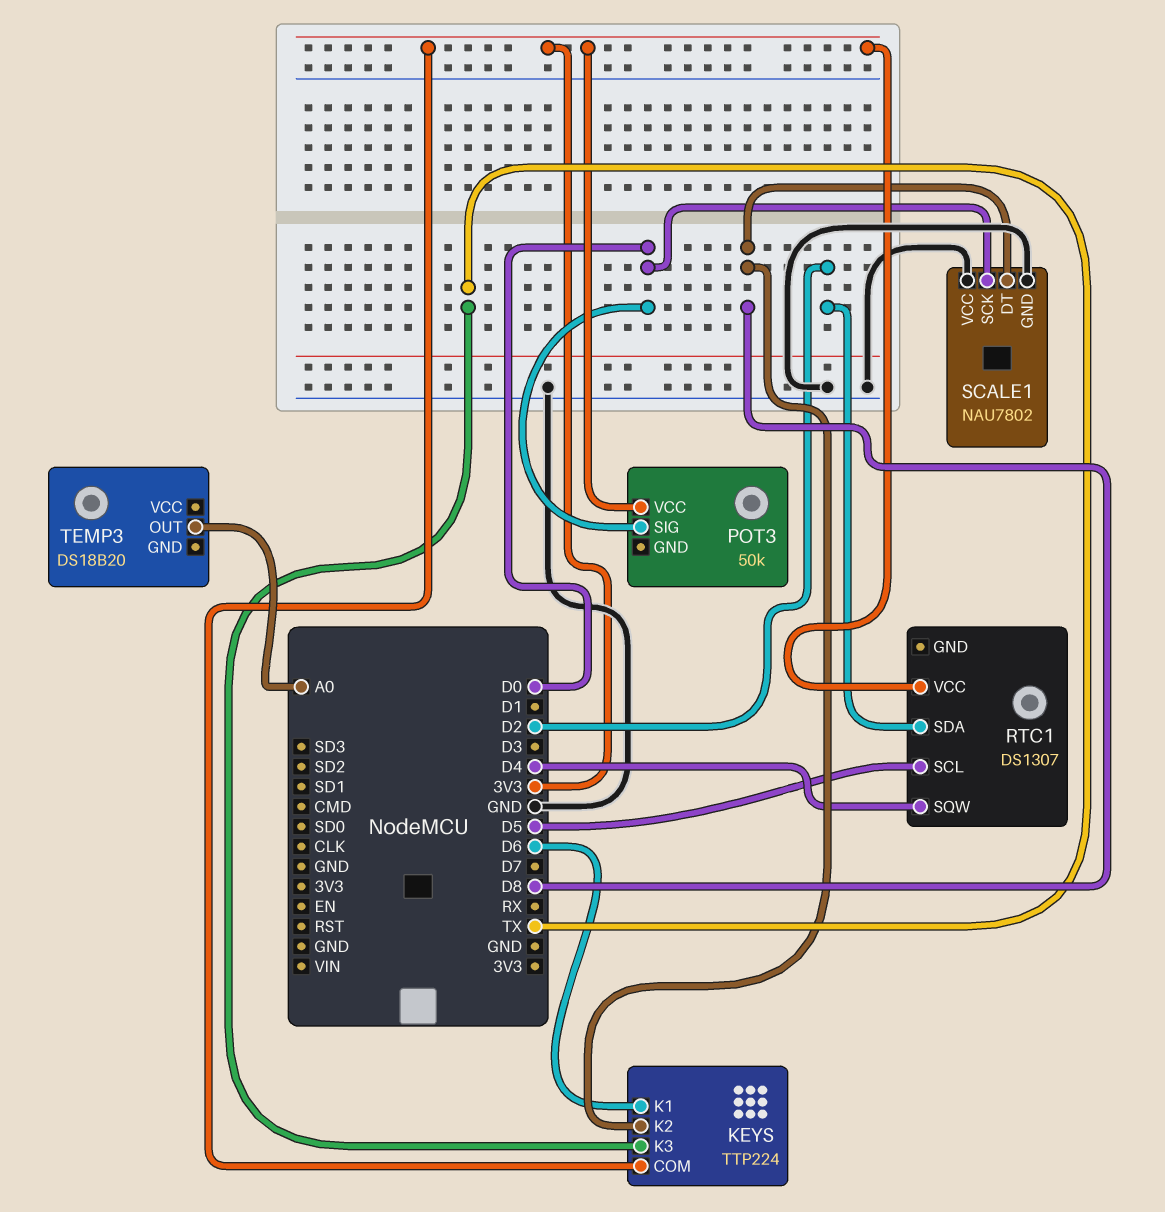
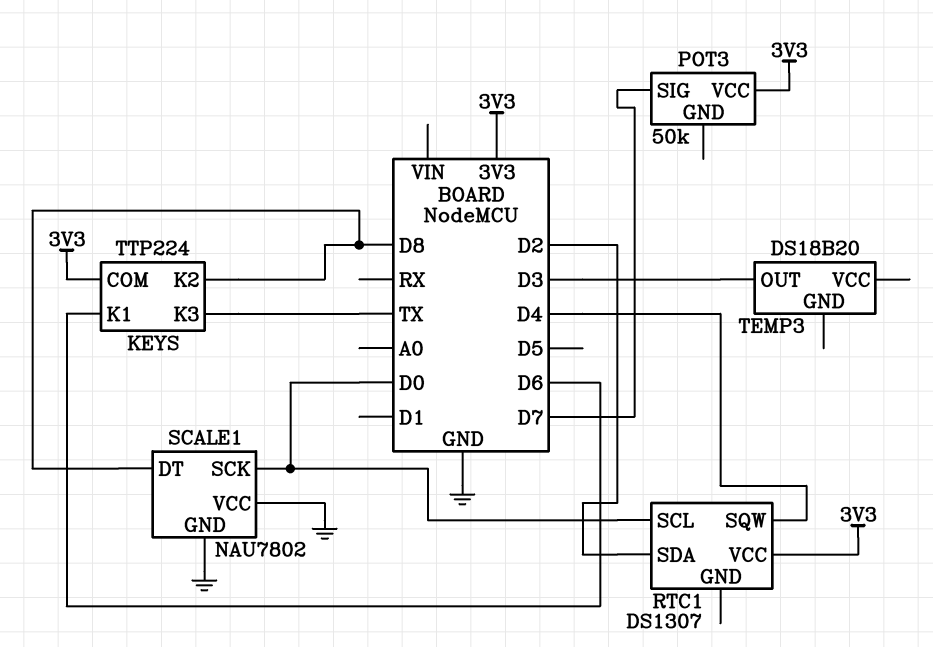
POT3 pin SIG: D0 -> D7
RTC1 pin SCL: D5 -> D0
TEMP3 pin OUT: A0 -> D3

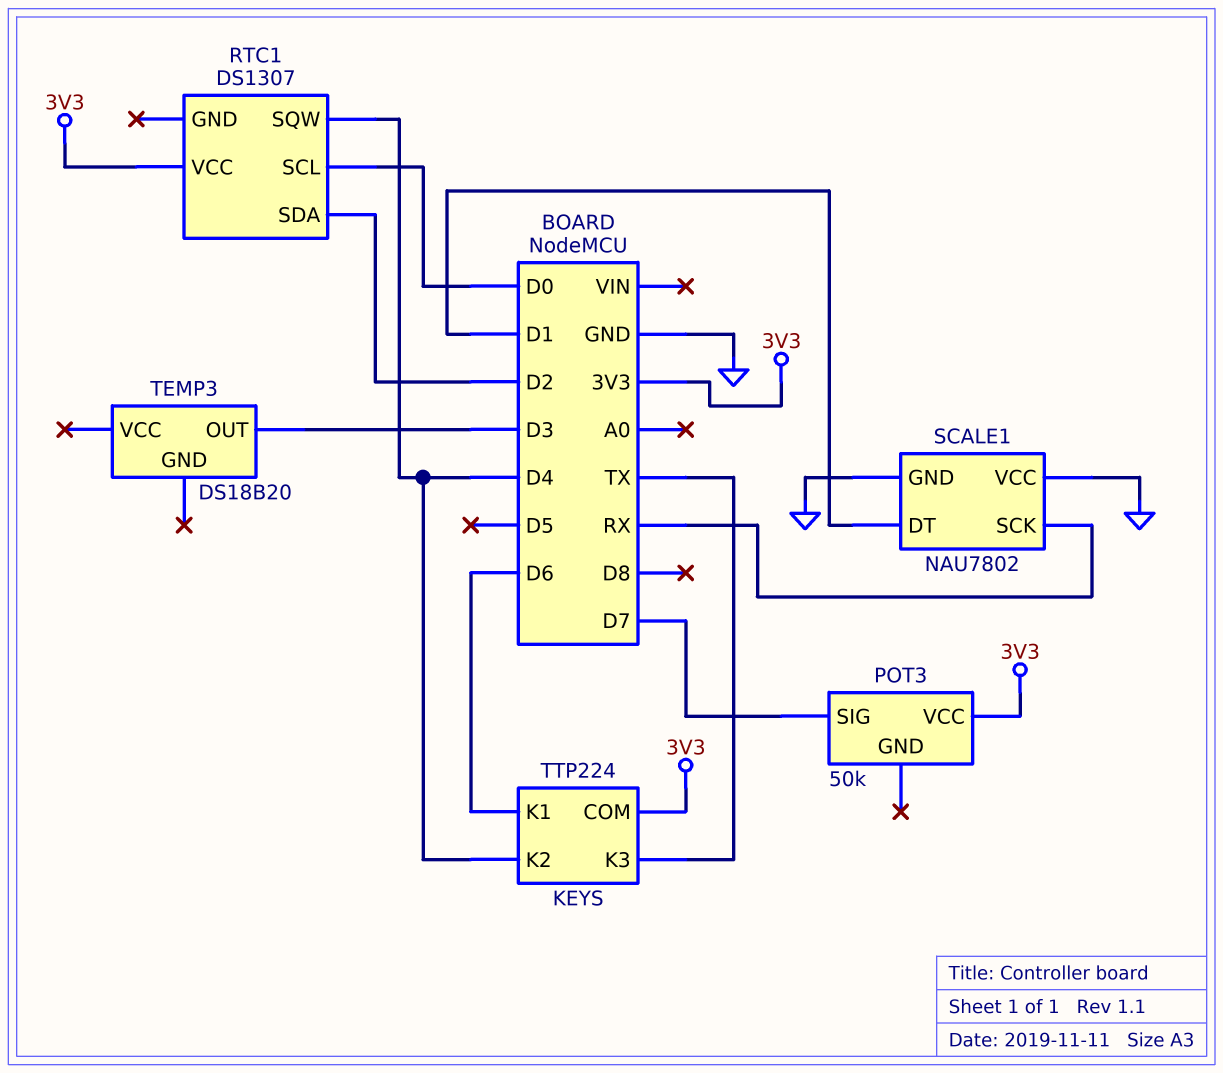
KEYS pin K2: D8 -> D4
SCALE1 pin DT: D8 -> D1
SCALE1 pin SCK: D0 -> RX

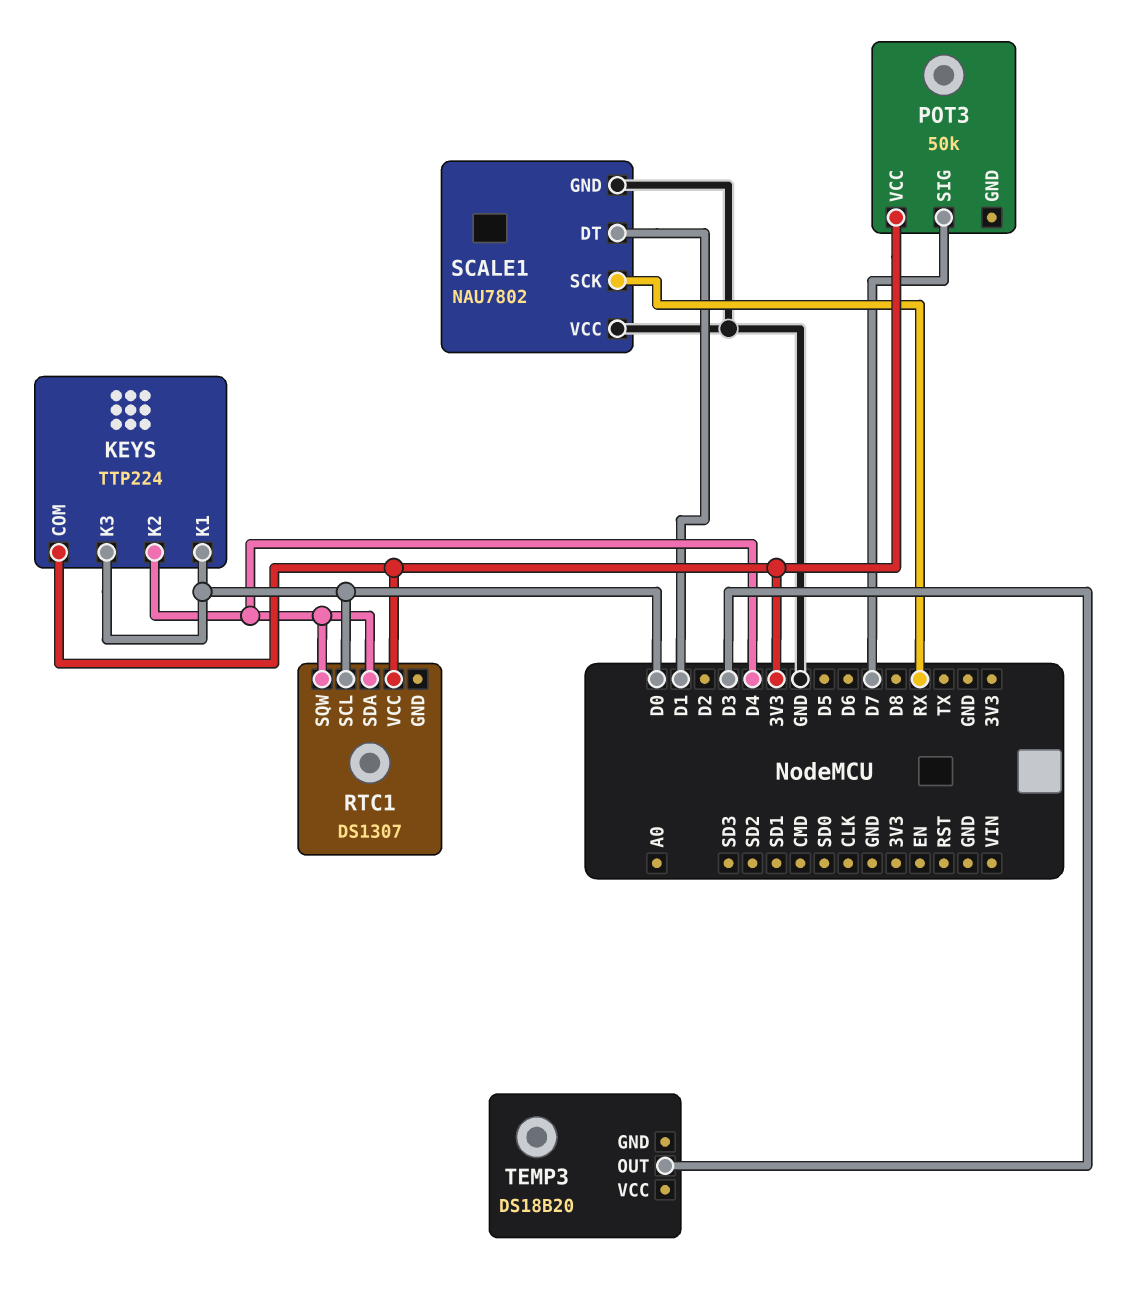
KEYS pin K1: D6 -> D0
KEYS pin K3: TX -> D0
RTC1 pin SDA: D2 -> D4

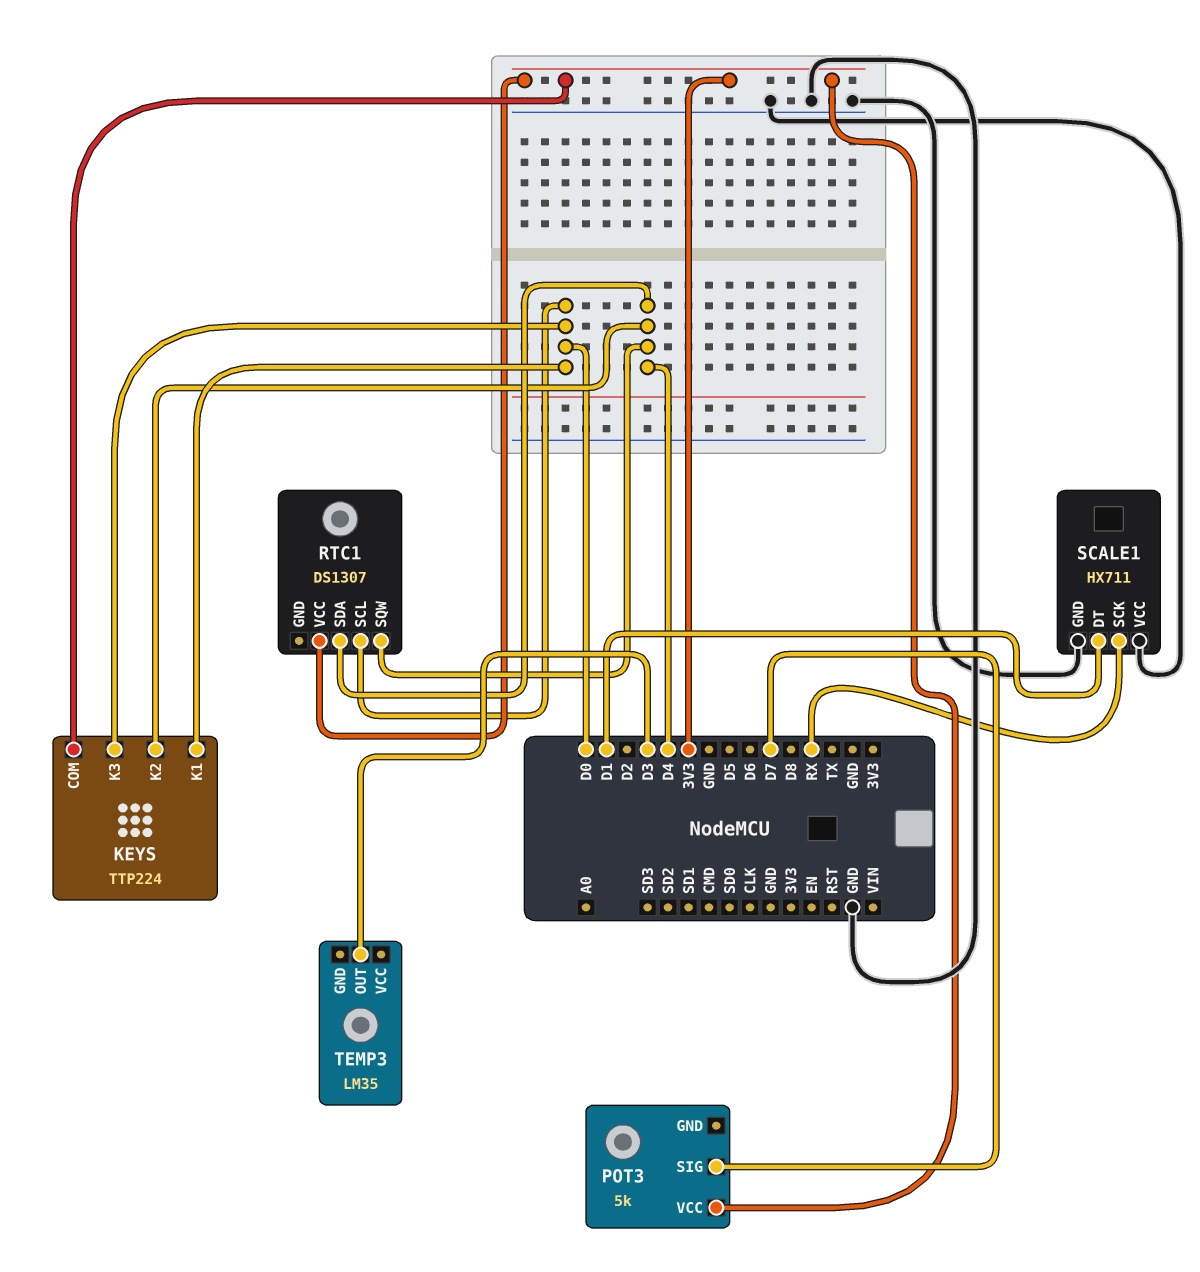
POT3: 50k -> 5k
SCALE1: NAU7802 -> HX711
TEMP3: DS18B20 -> LM35

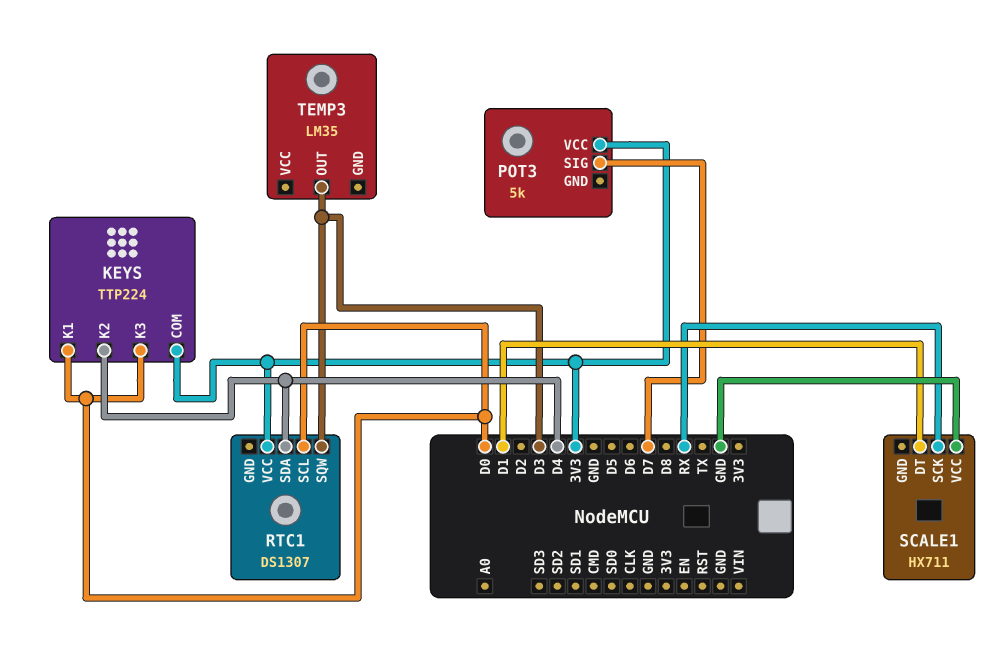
RTC1 pin SQW: D4 -> D3
SCALE1 pin GND: GND -> none

